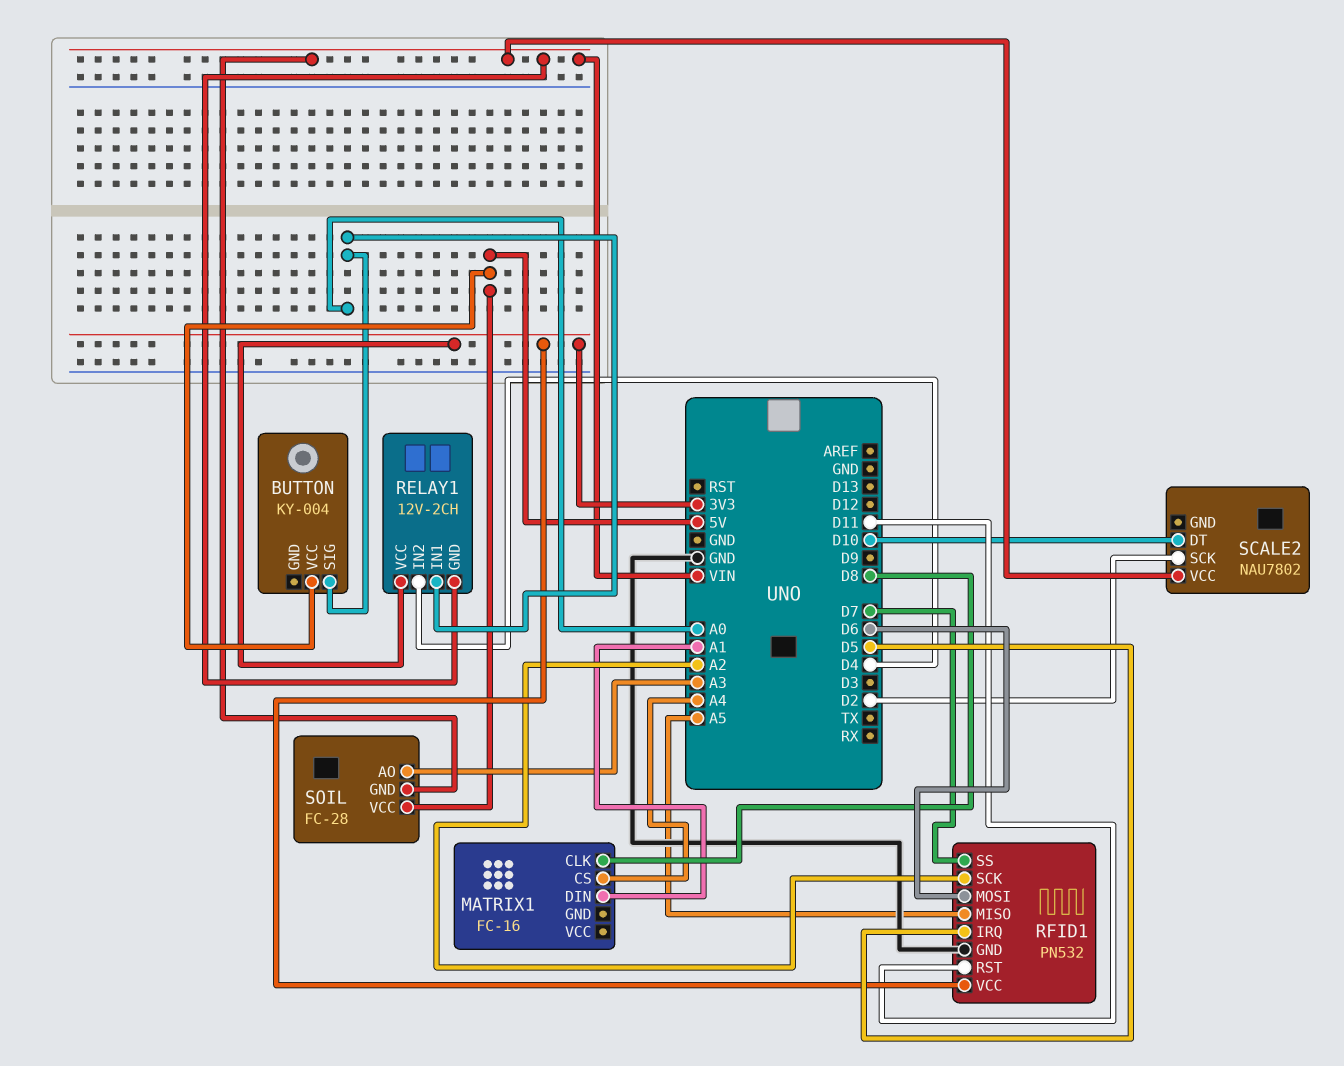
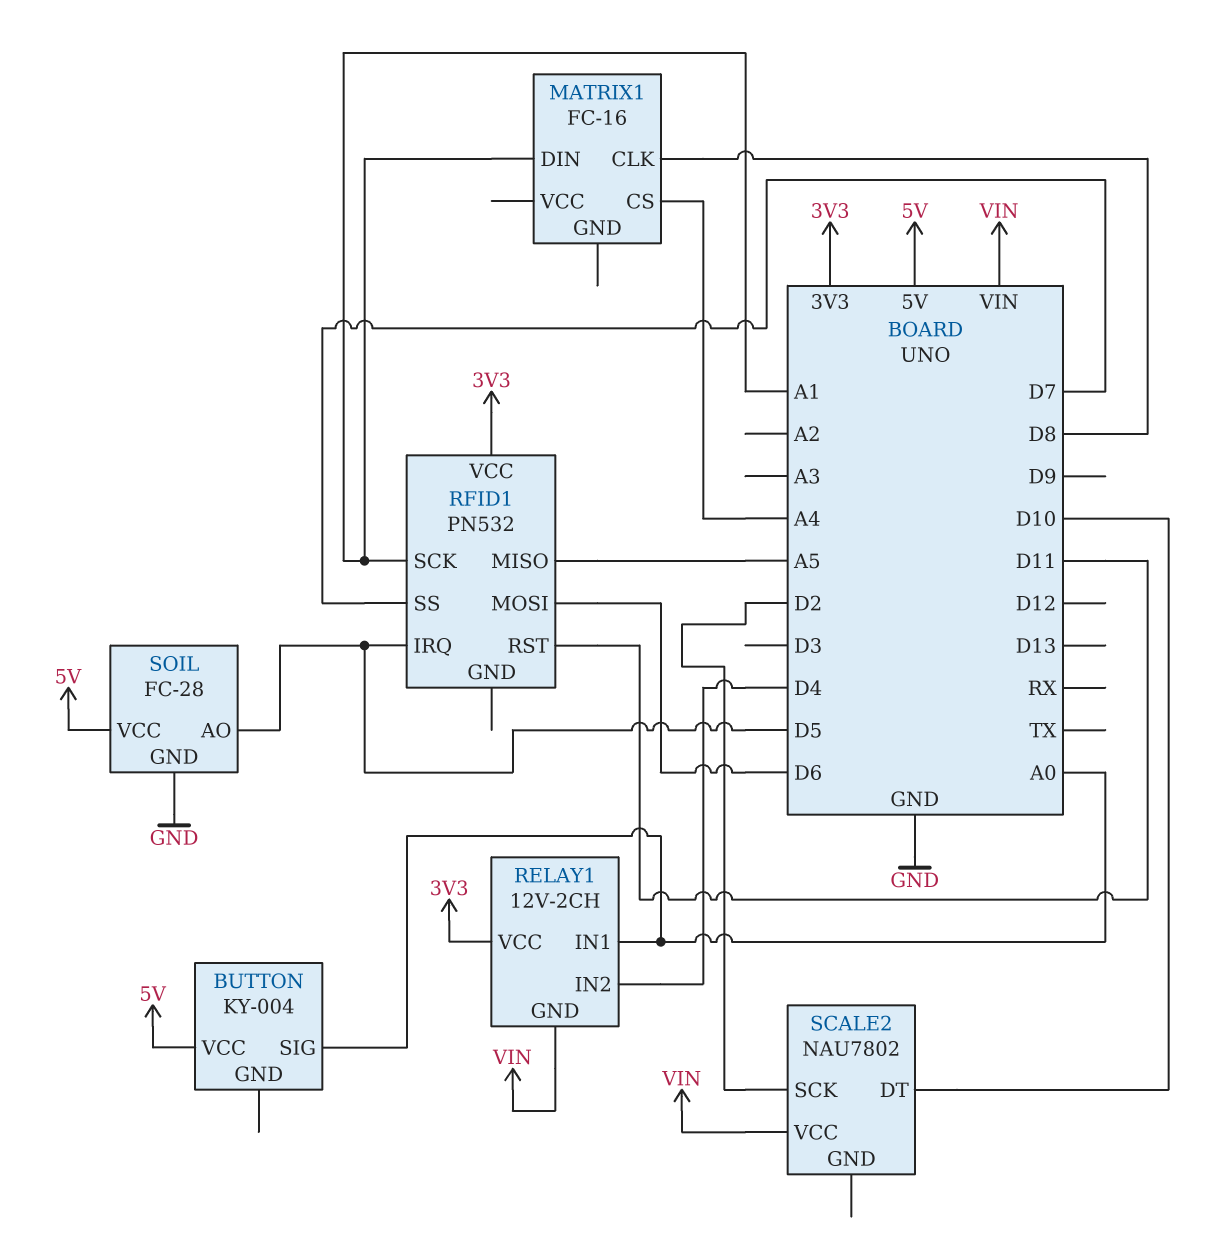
RFID1 pin GND: GND -> none
RFID1 pin SCK: A2 -> A1
SOIL pin AO: A3 -> D5
SOIL pin GND: VIN -> GND

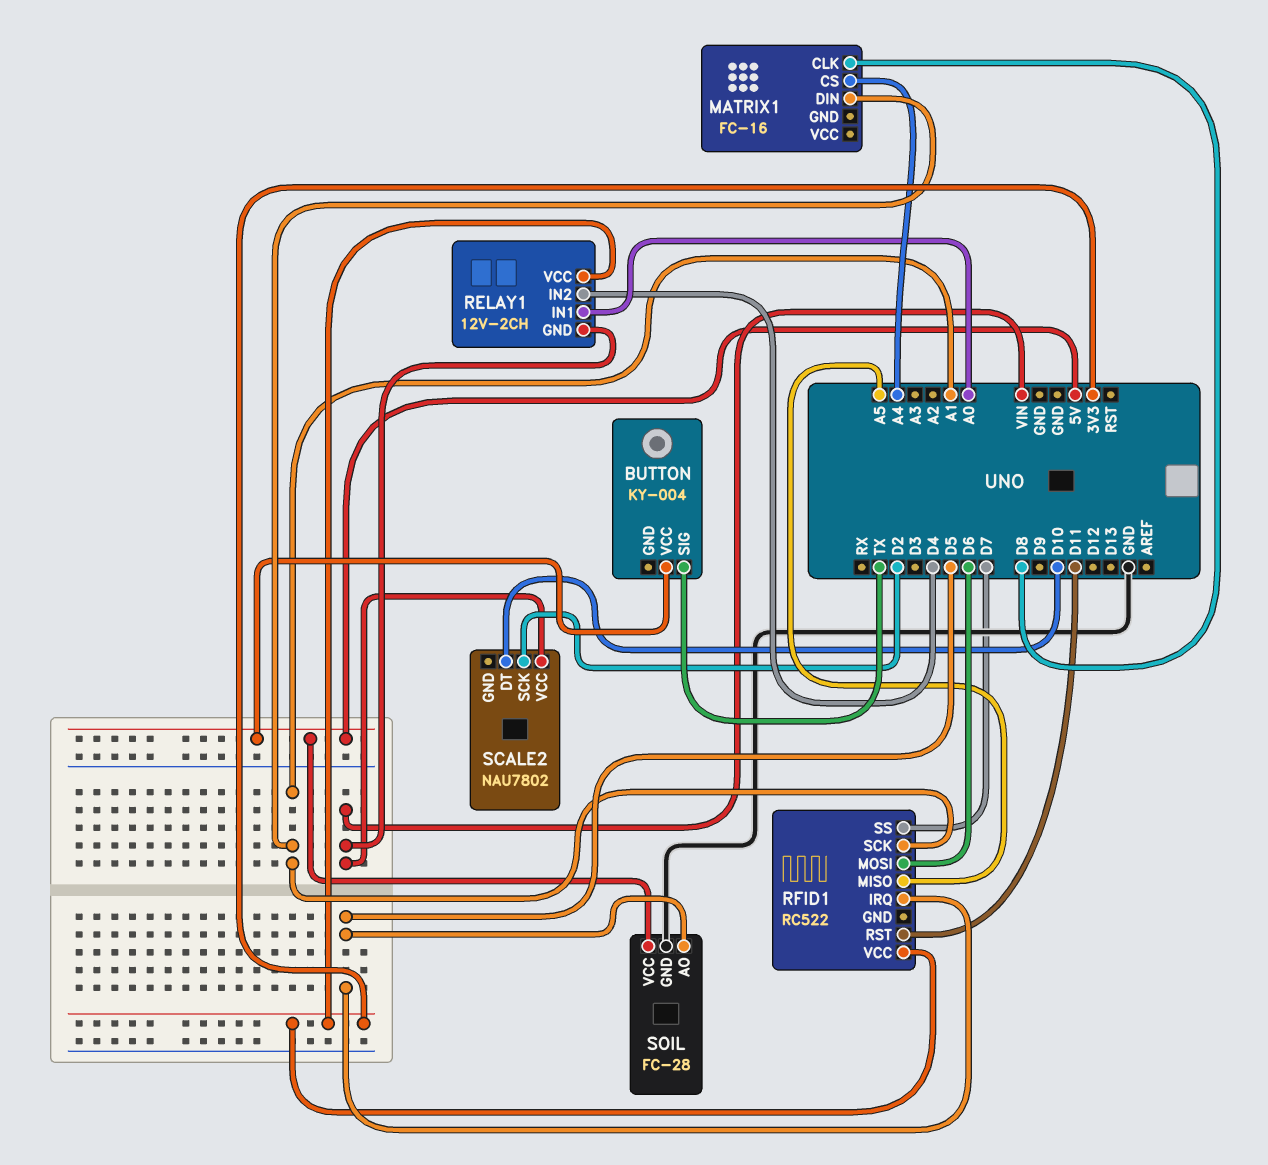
BUTTON pin SIG: A0 -> TX
RFID1: PN532 -> RC522

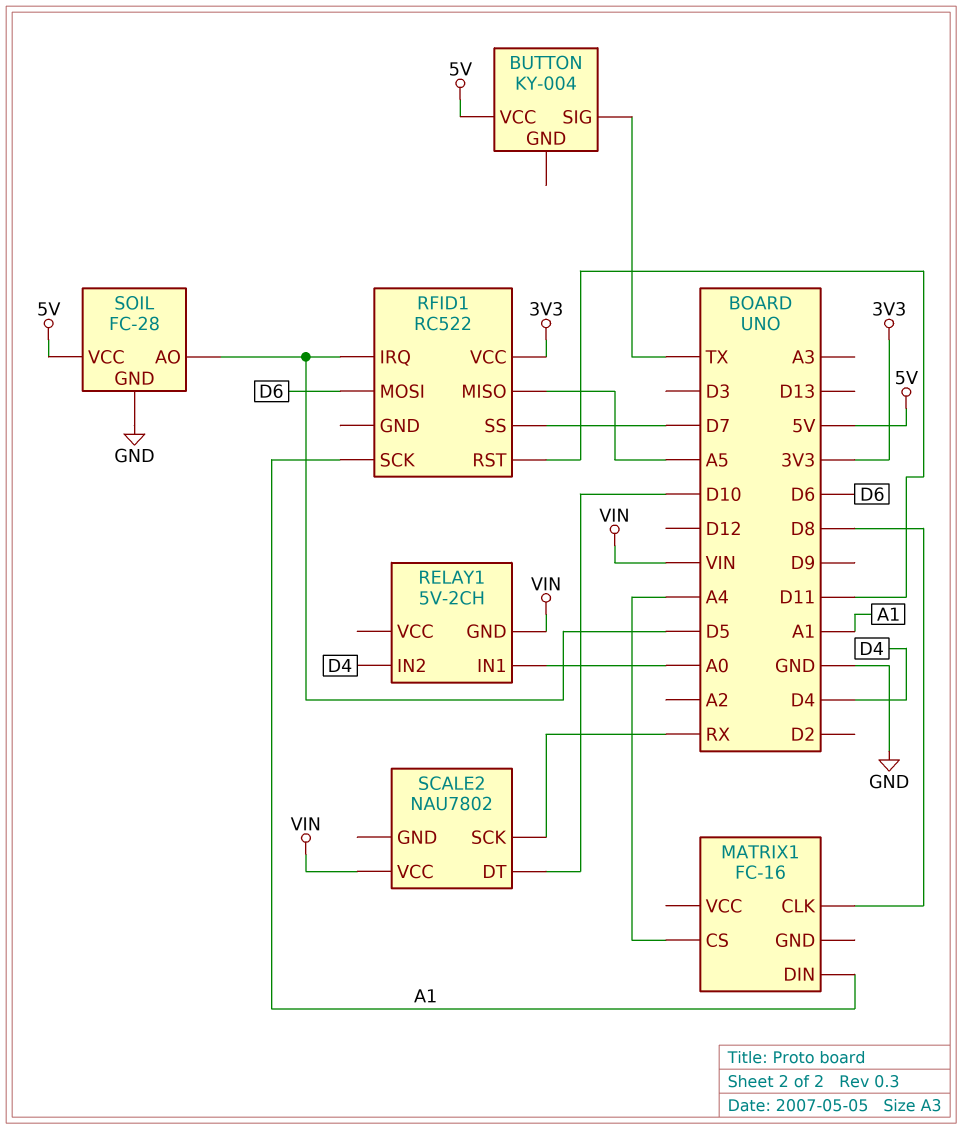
RELAY1: 12V-2CH -> 5V-2CH
RELAY1 pin VCC: 3V3 -> none
SCALE2 pin SCK: D2 -> RX

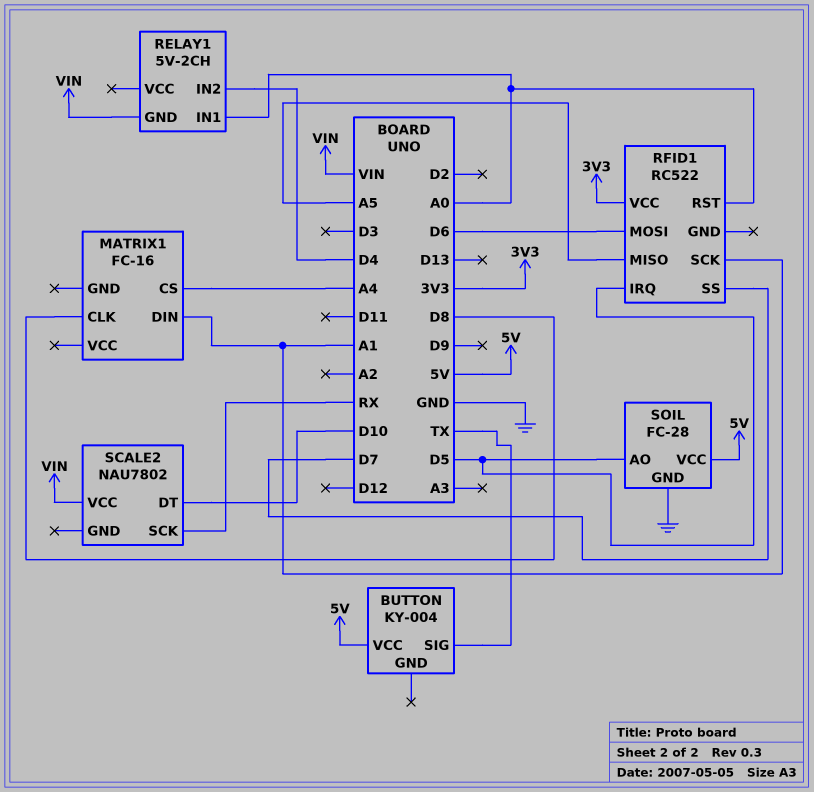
RFID1 pin RST: D11 -> A0

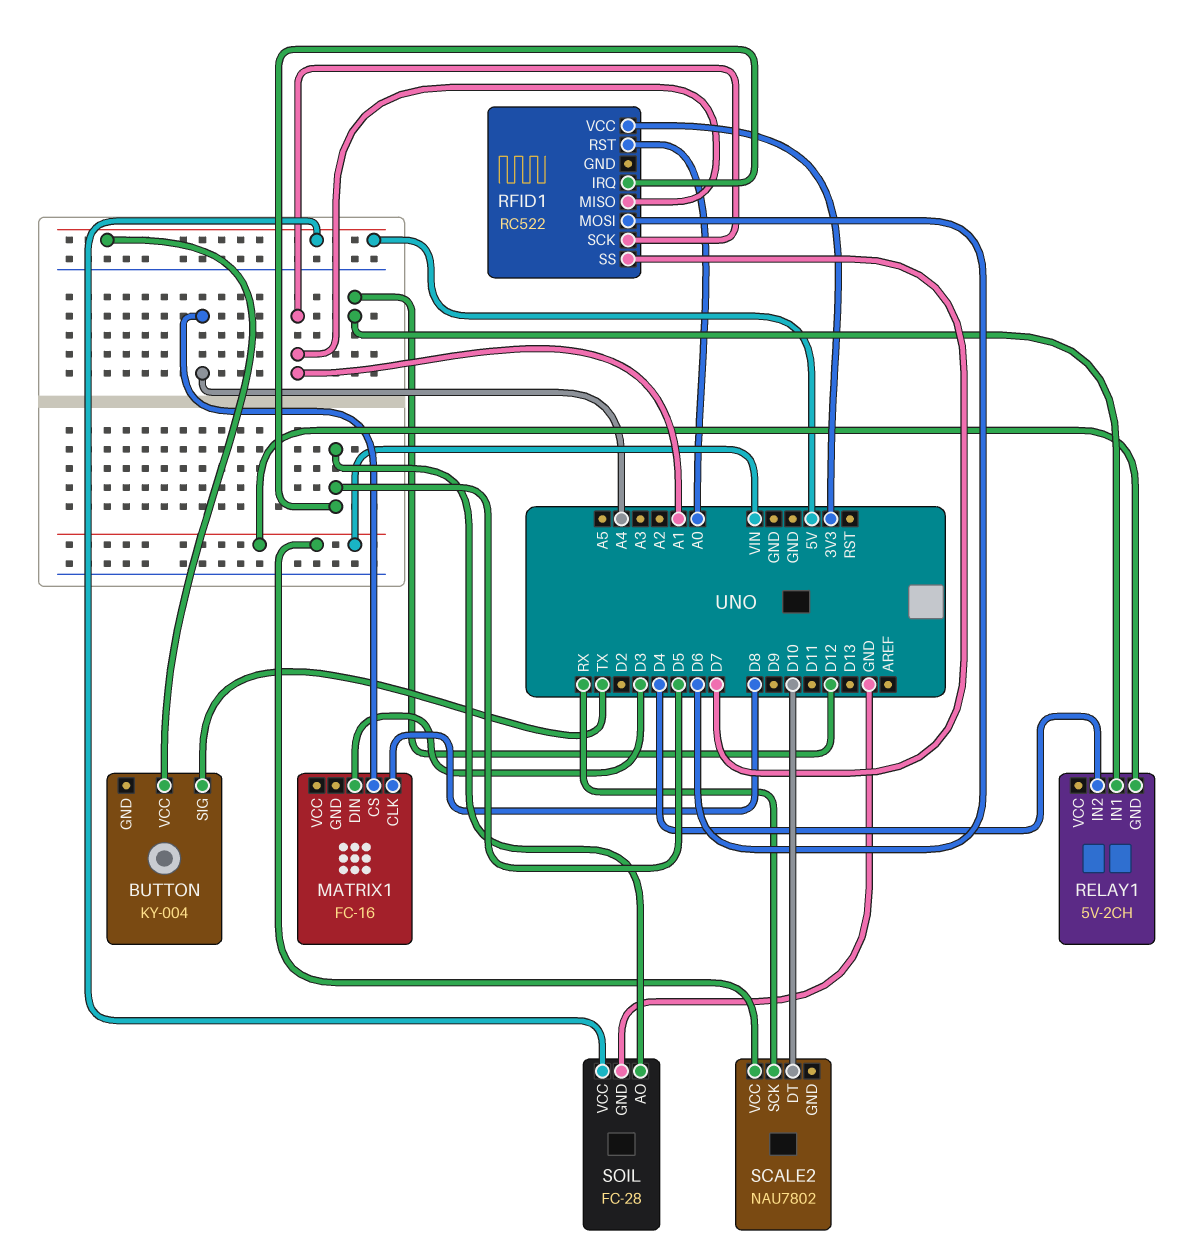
MATRIX1 pin DIN: A1 -> D3
RELAY1 pin IN1: A0 -> D12
RFID1 pin MISO: A5 -> A1

